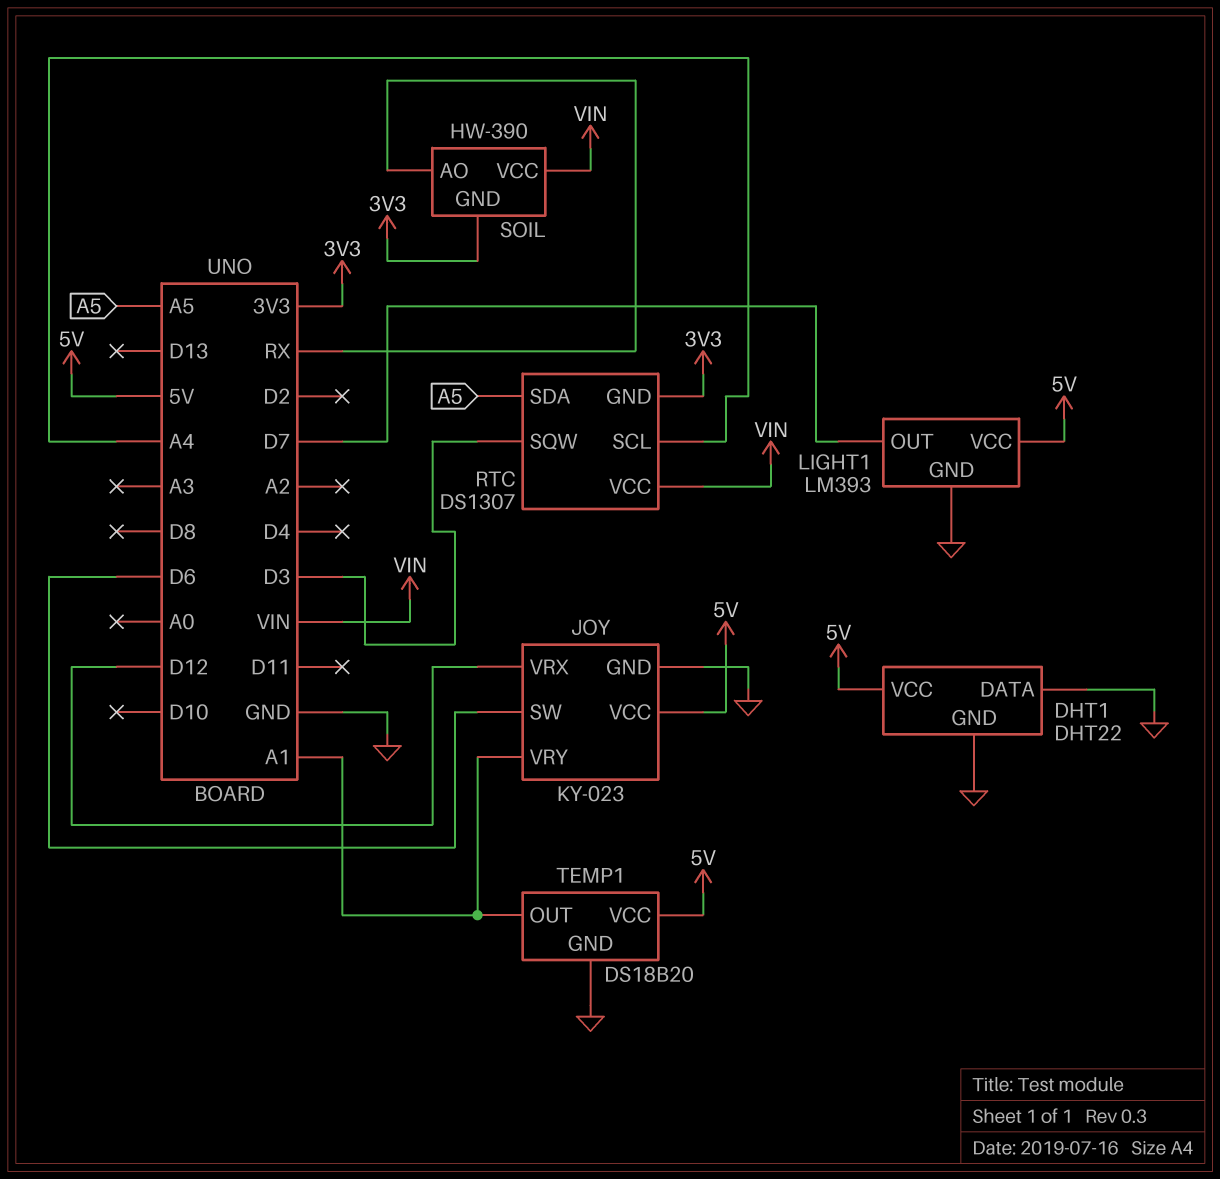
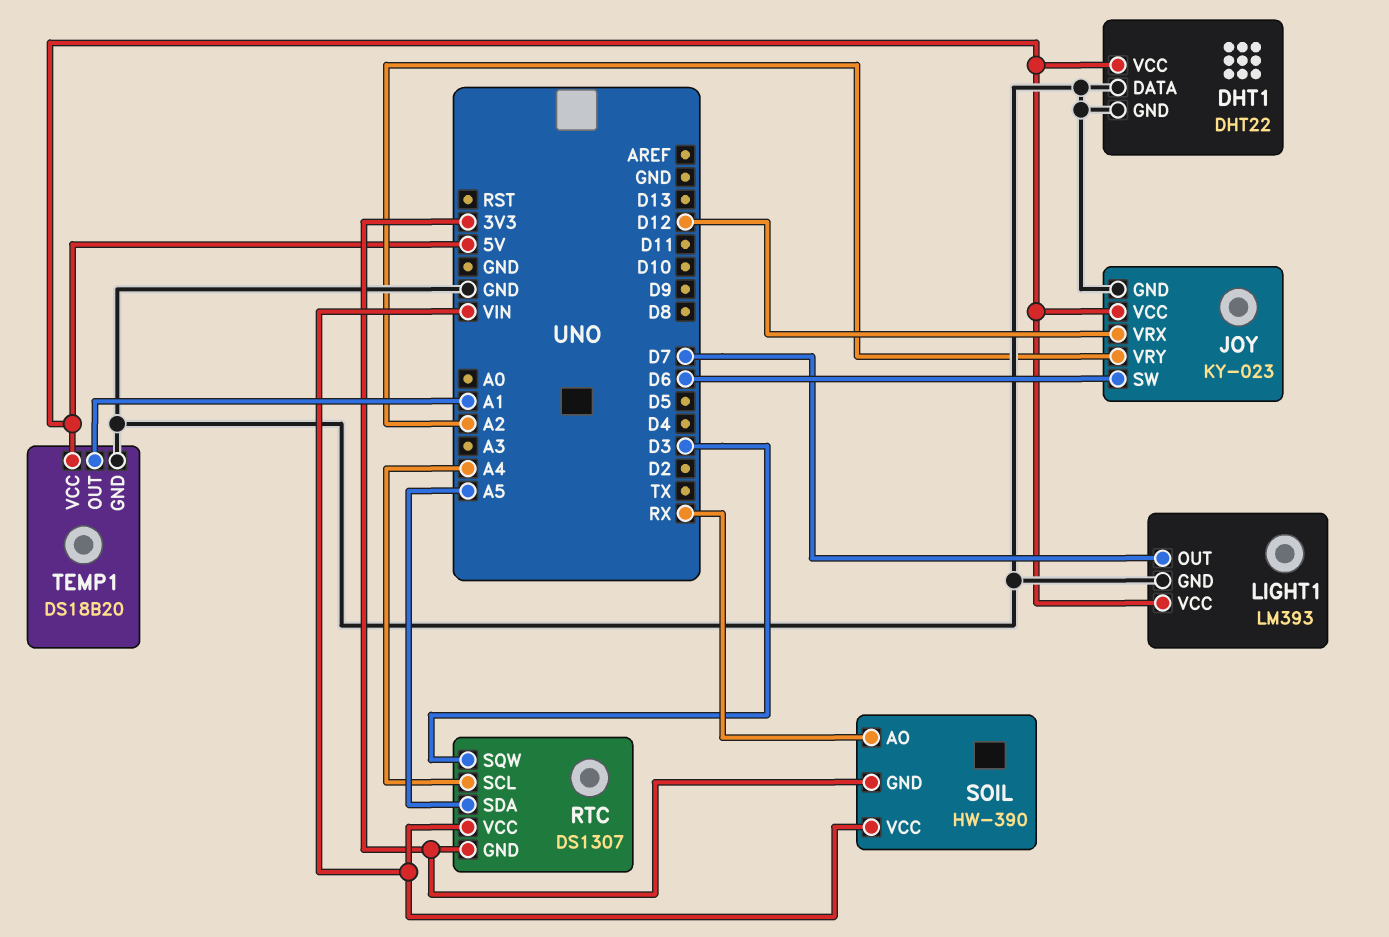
JOY pin VRY: A1 -> A2

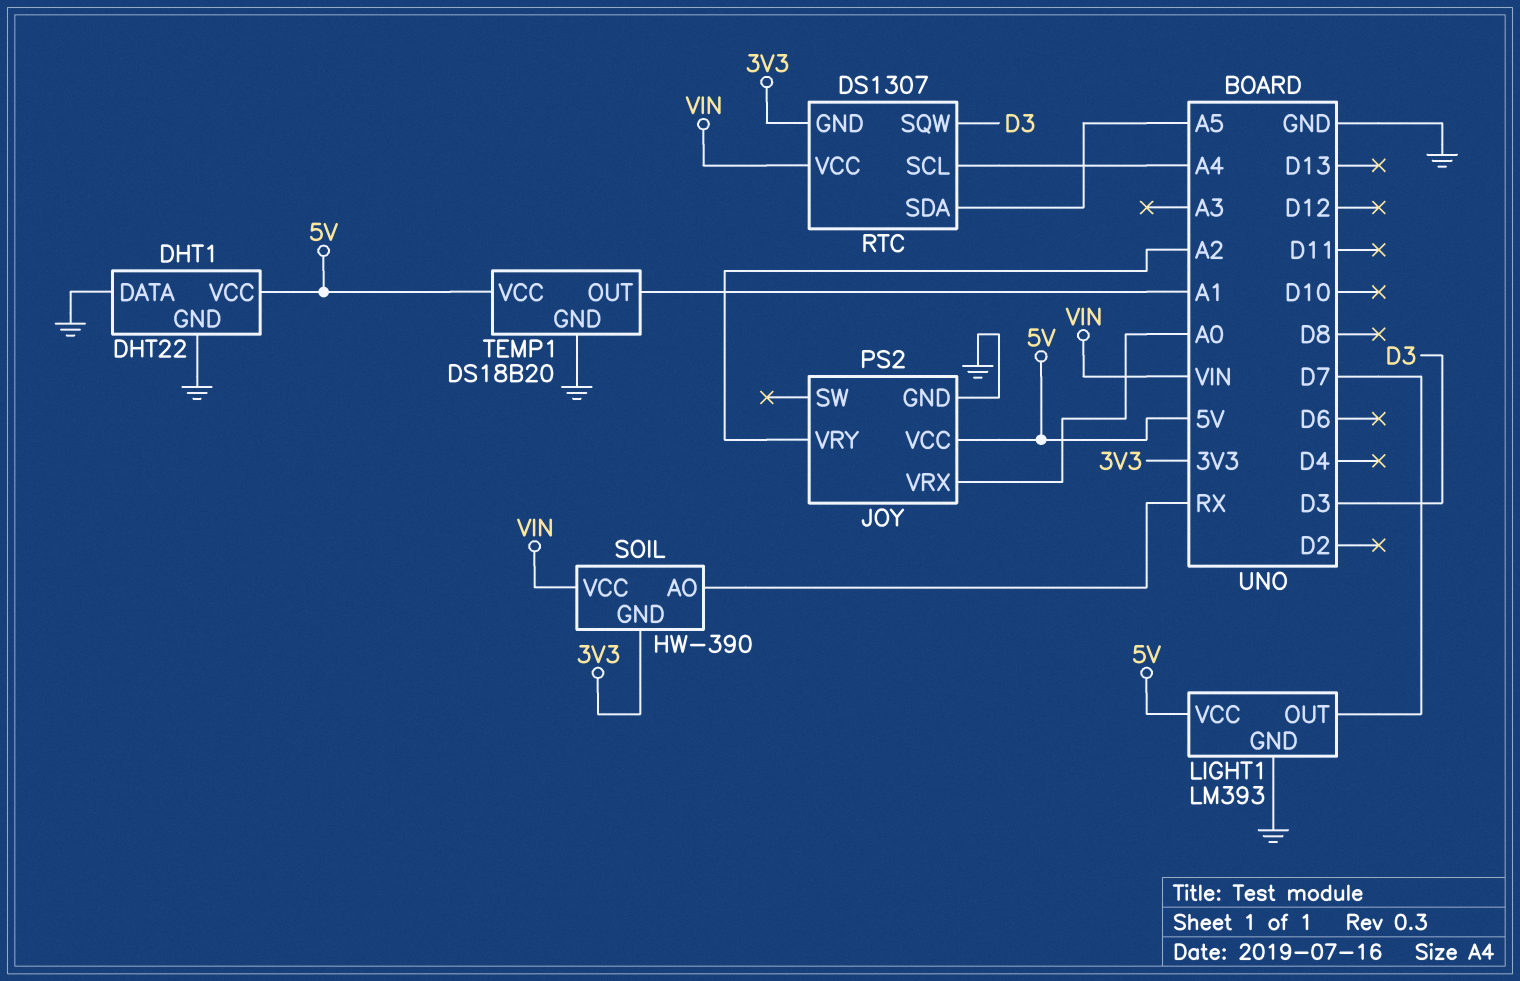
JOY: KY-023 -> PS2
JOY pin SW: D6 -> none
JOY pin VRX: D12 -> A0

